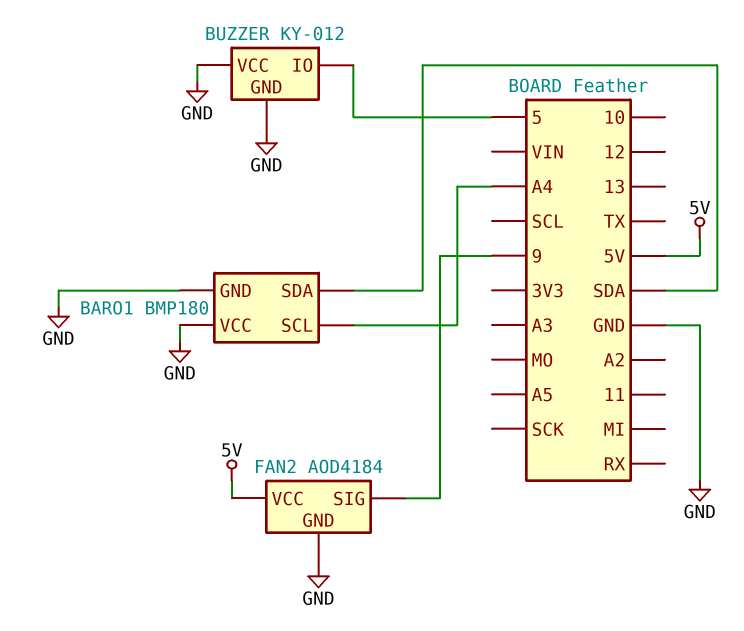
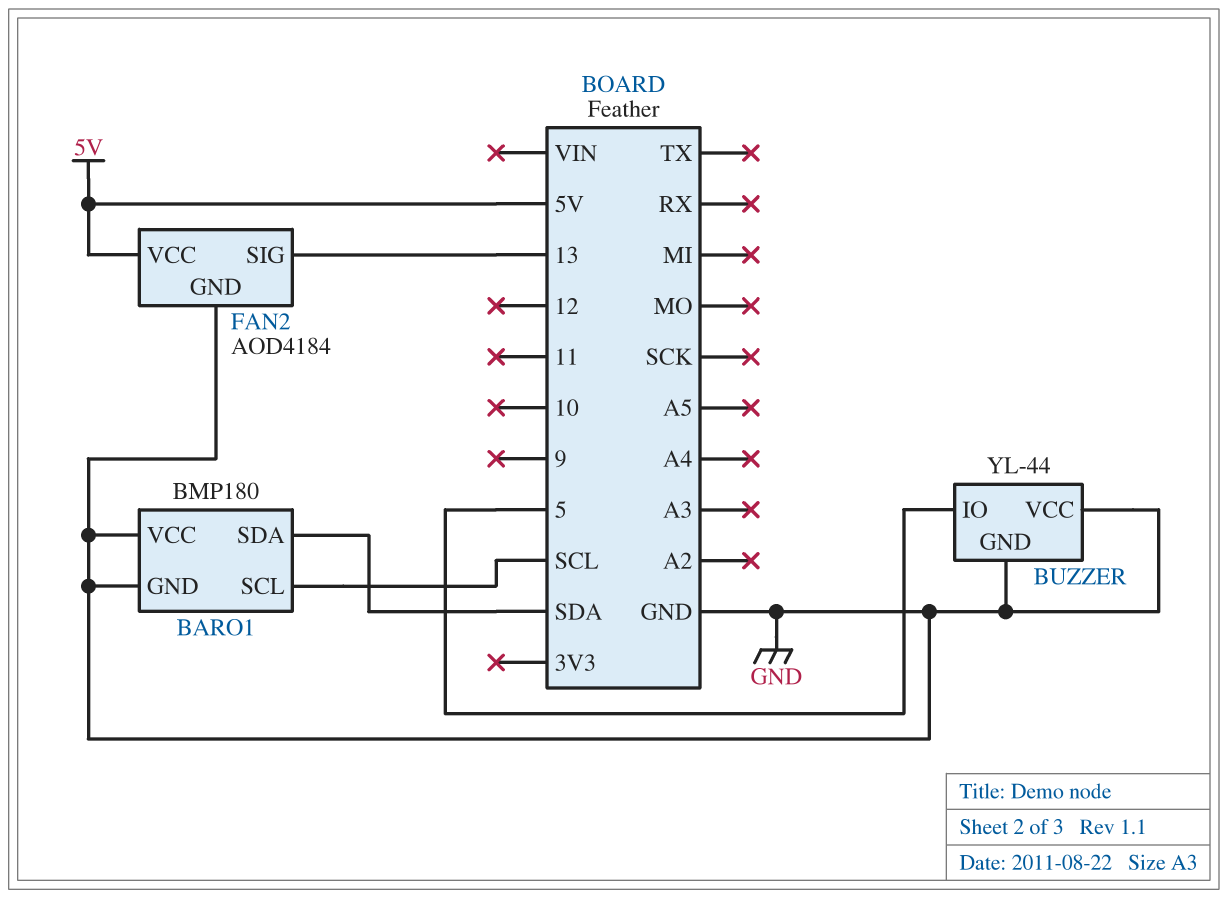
BARO1 pin SCL: A4 -> SCL
BUZZER: KY-012 -> YL-44
FAN2 pin SIG: 9 -> 13

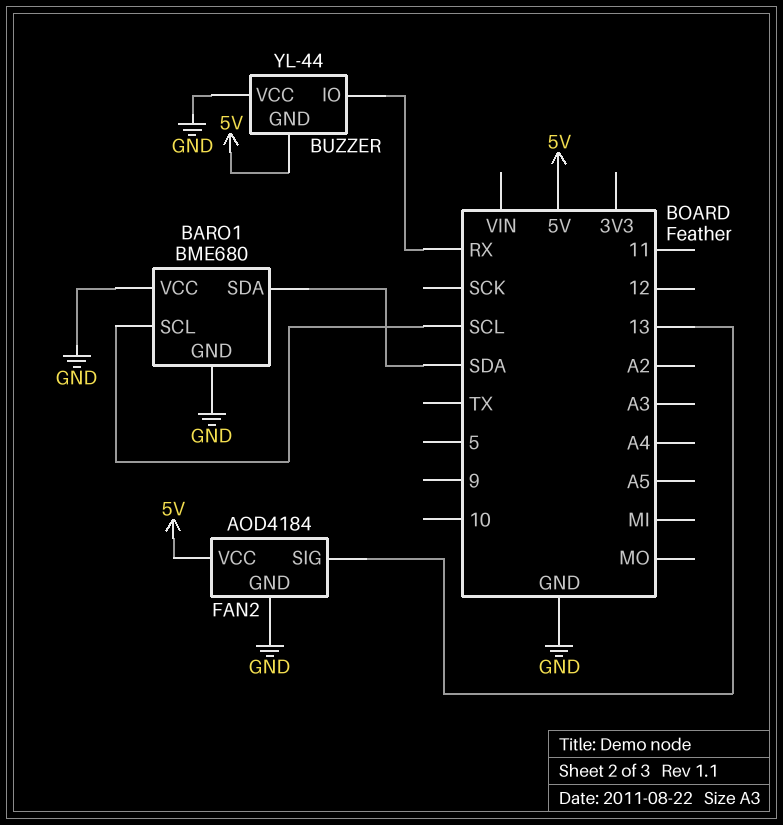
BARO1: BMP180 -> BME680
BUZZER pin GND: GND -> 5V
BUZZER pin IO: 5 -> RX

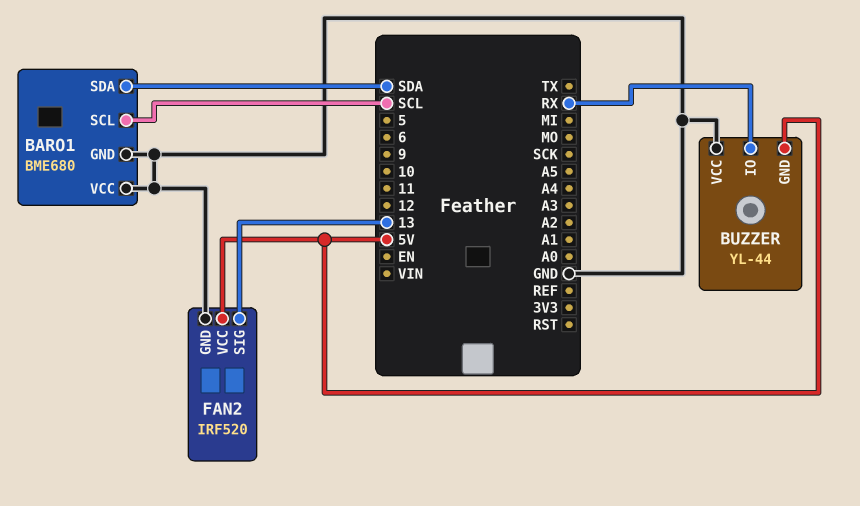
FAN2: AOD4184 -> IRF520

